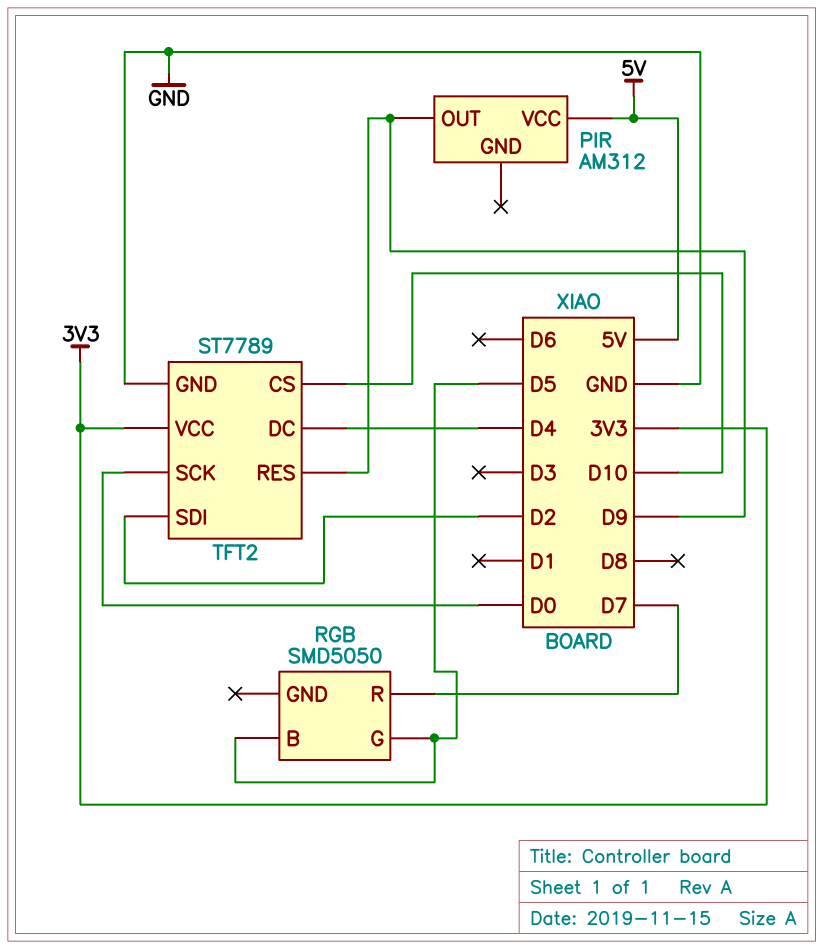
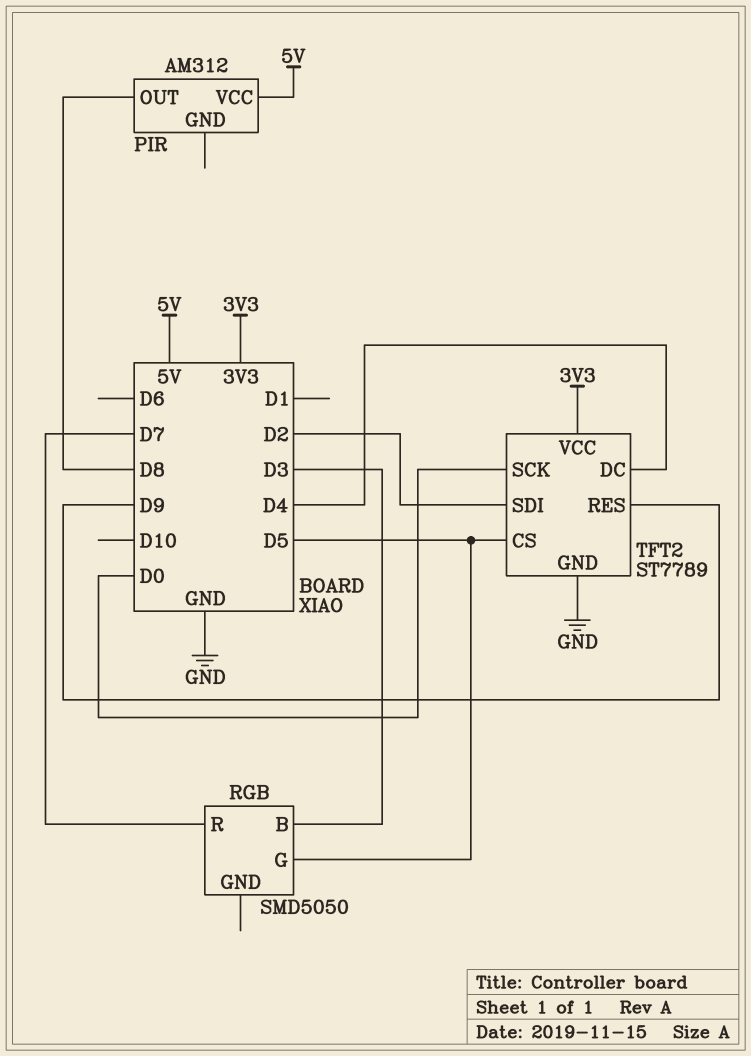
PIR pin OUT: D9 -> D8
RGB pin B: D5 -> D3
TFT2 pin CS: D10 -> D5

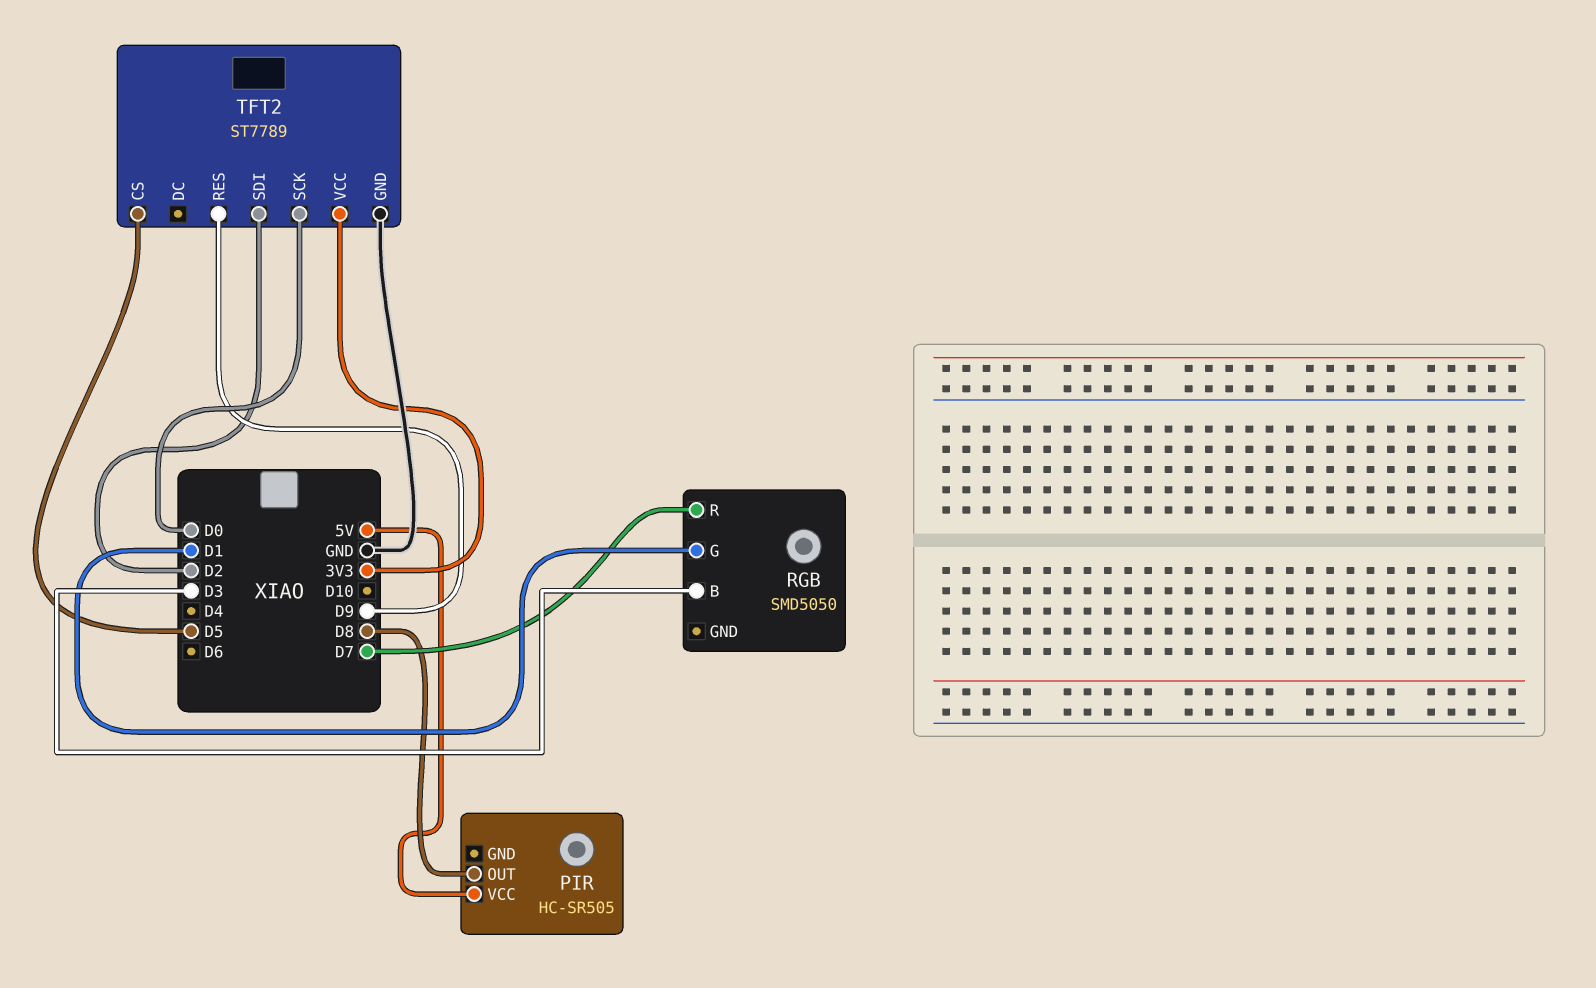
PIR: AM312 -> HC-SR505
RGB pin G: D5 -> D1
TFT2 pin DC: D4 -> none

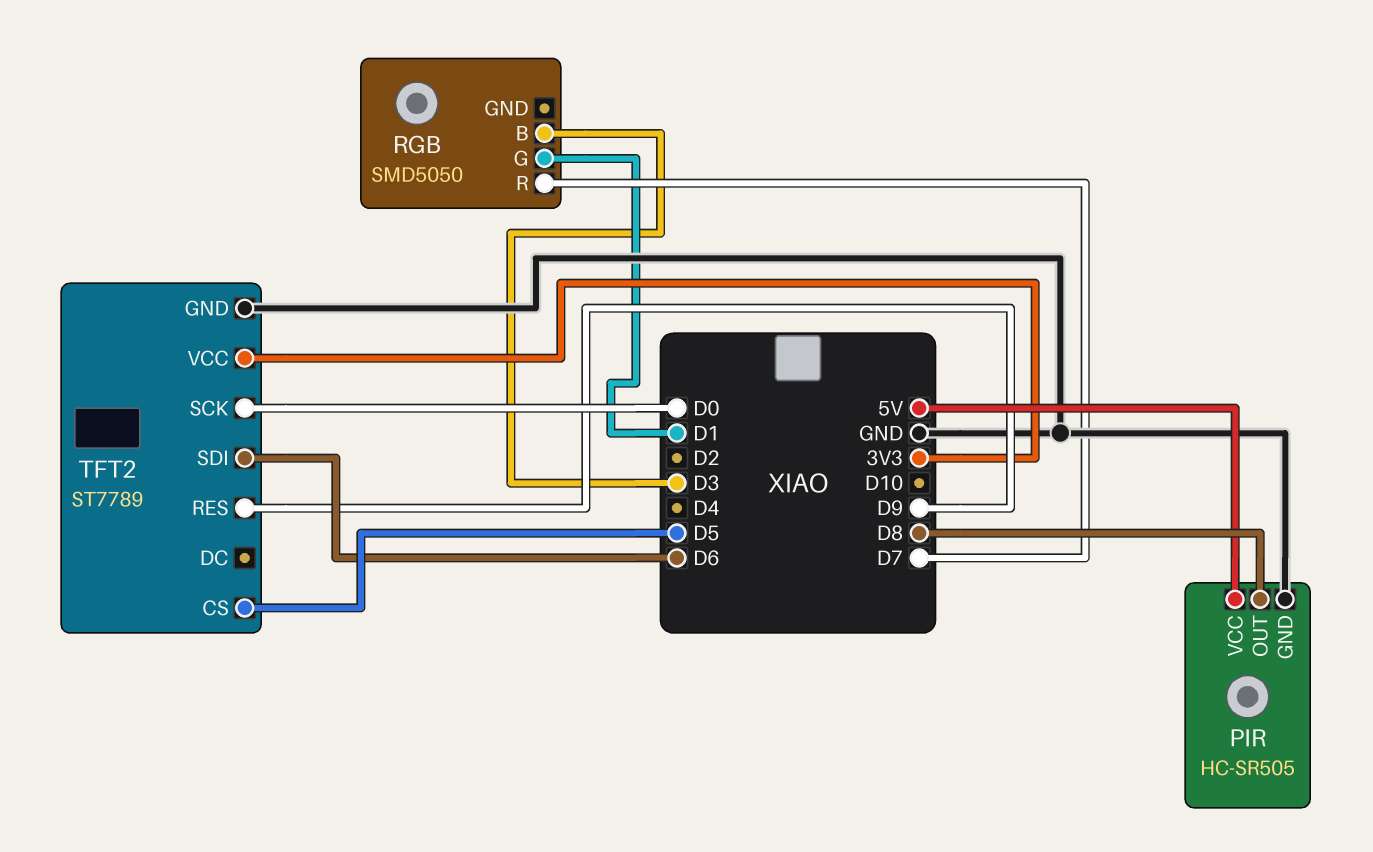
PIR pin GND: none -> GND
TFT2 pin SDI: D2 -> D6

